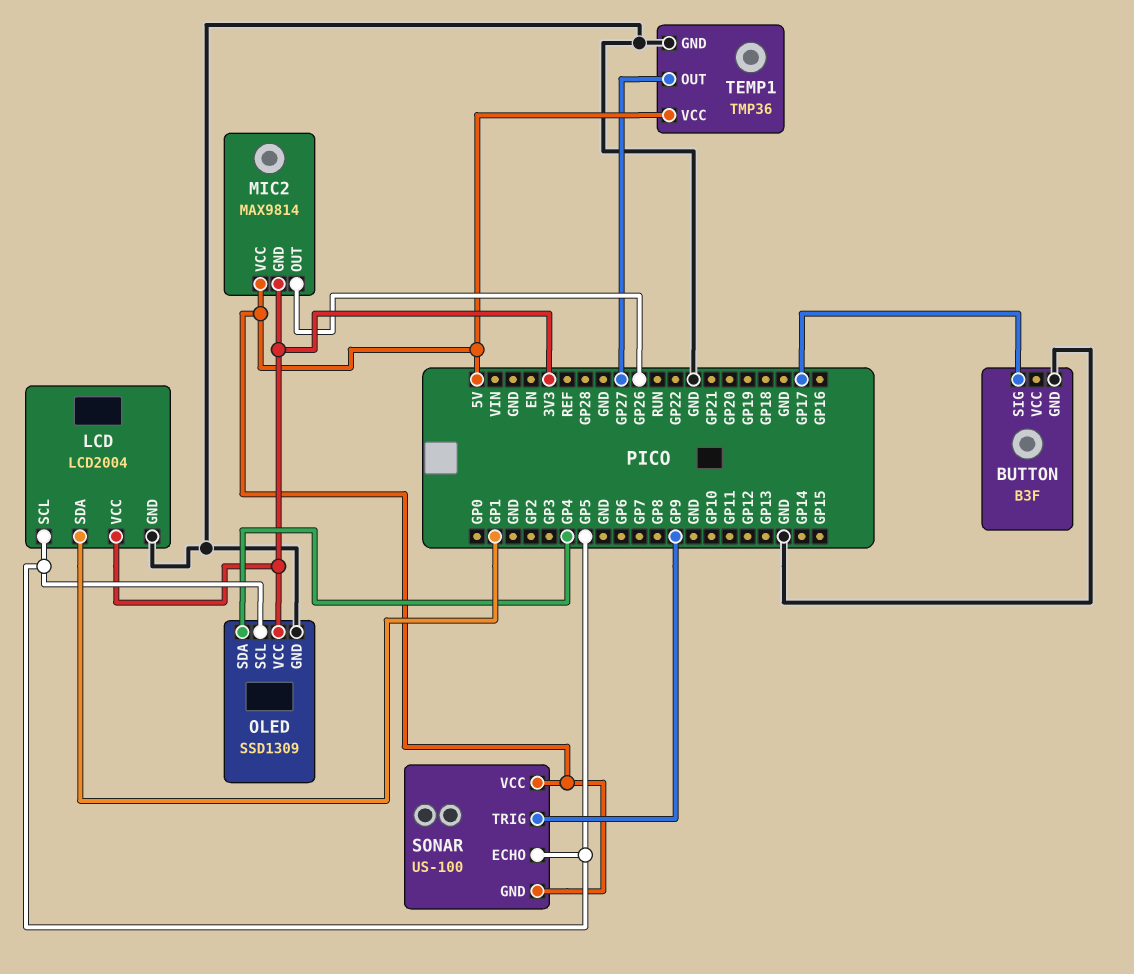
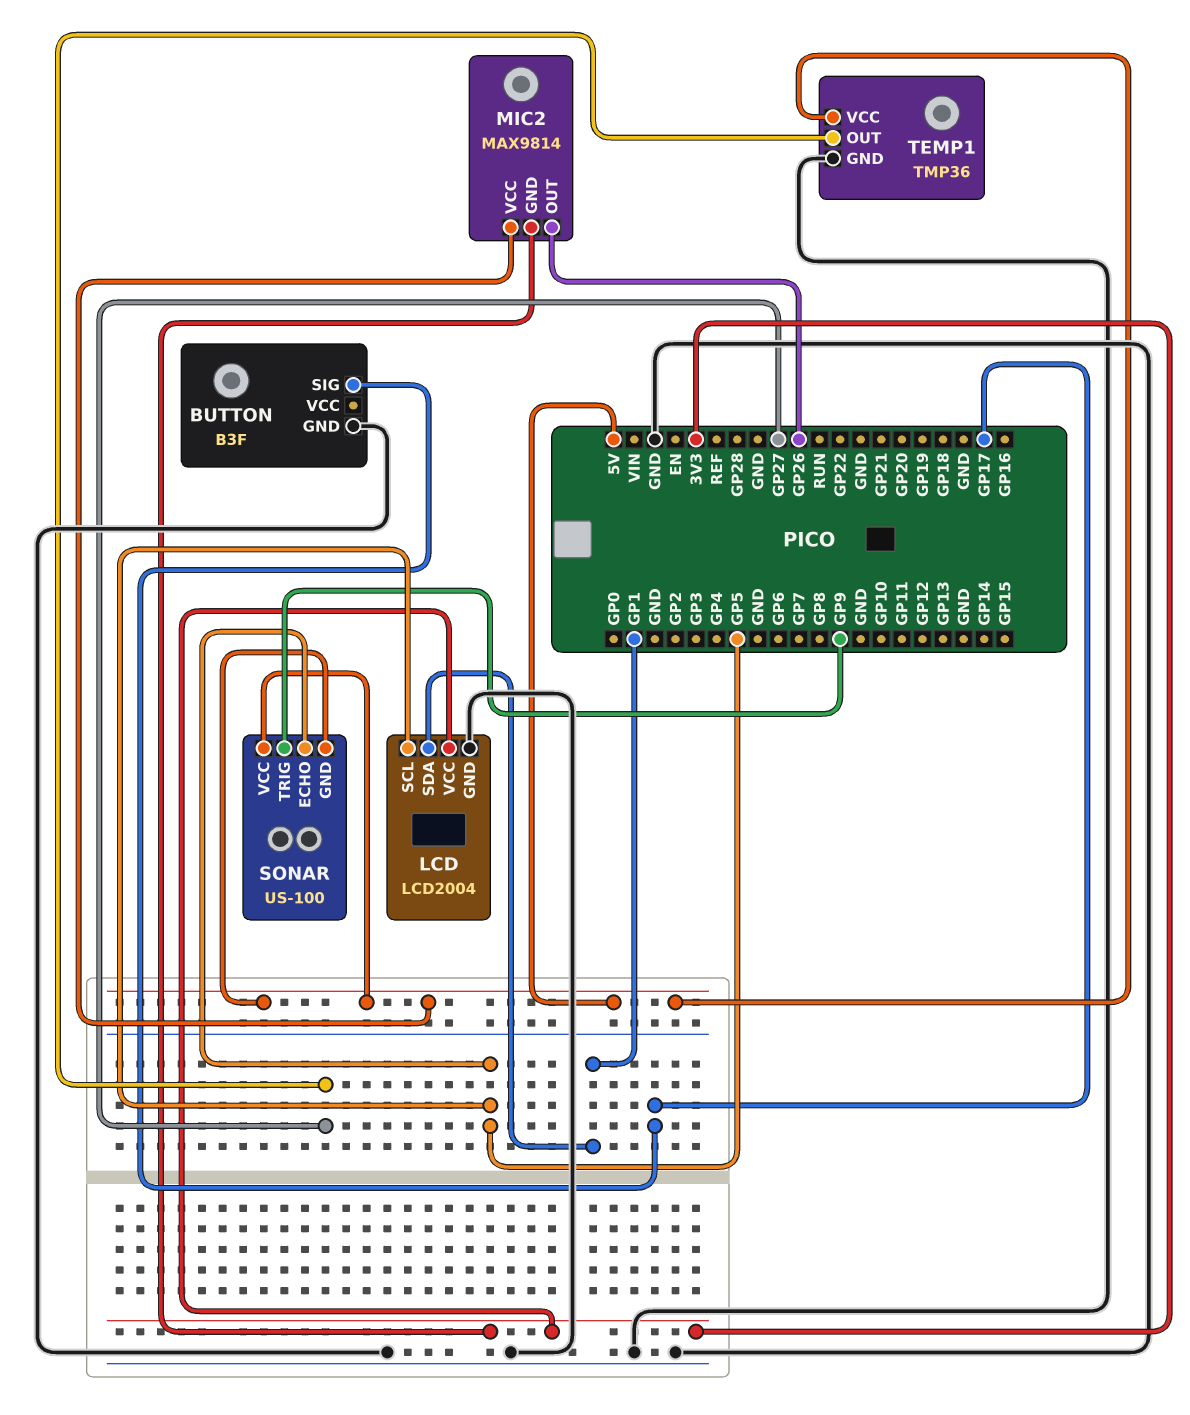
OLED: SSD1309 -> none
OLED pin GND: GND -> none
OLED pin SCL: GP5 -> none
OLED pin SDA: GP4 -> none
OLED pin VCC: 3V3 -> none

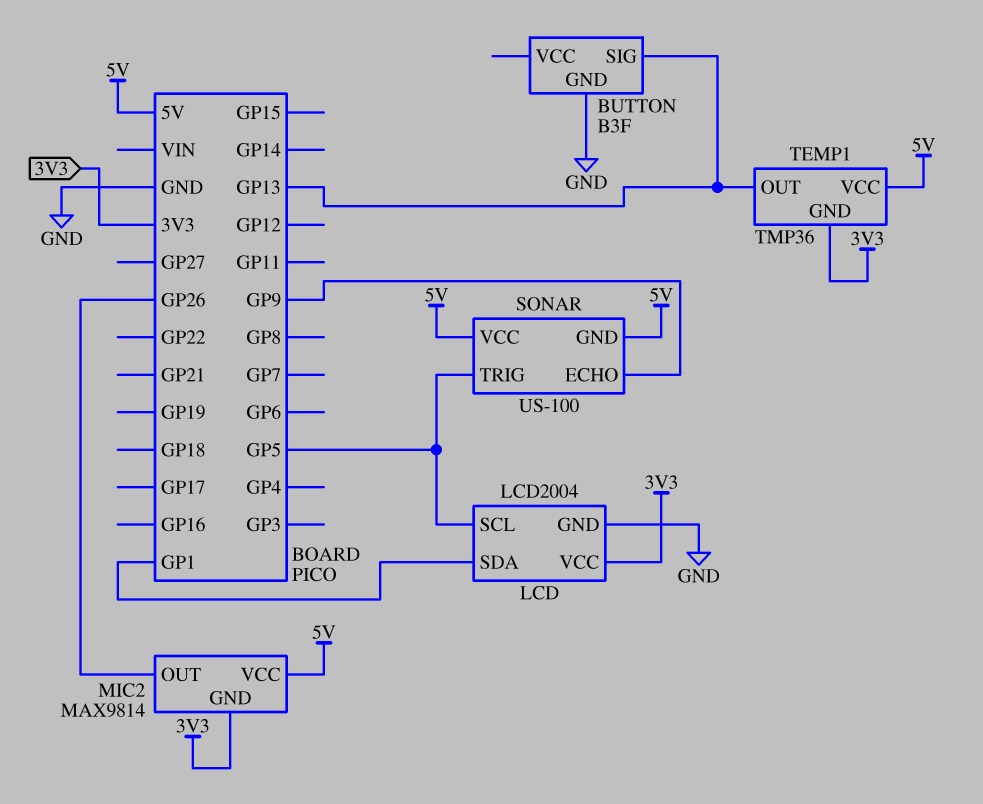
BUTTON pin SIG: GP17 -> GP13
SONAR pin ECHO: GP5 -> GP9
SONAR pin TRIG: GP9 -> GP5
TEMP1 pin GND: GND -> 3V3
TEMP1 pin OUT: GP27 -> GP13

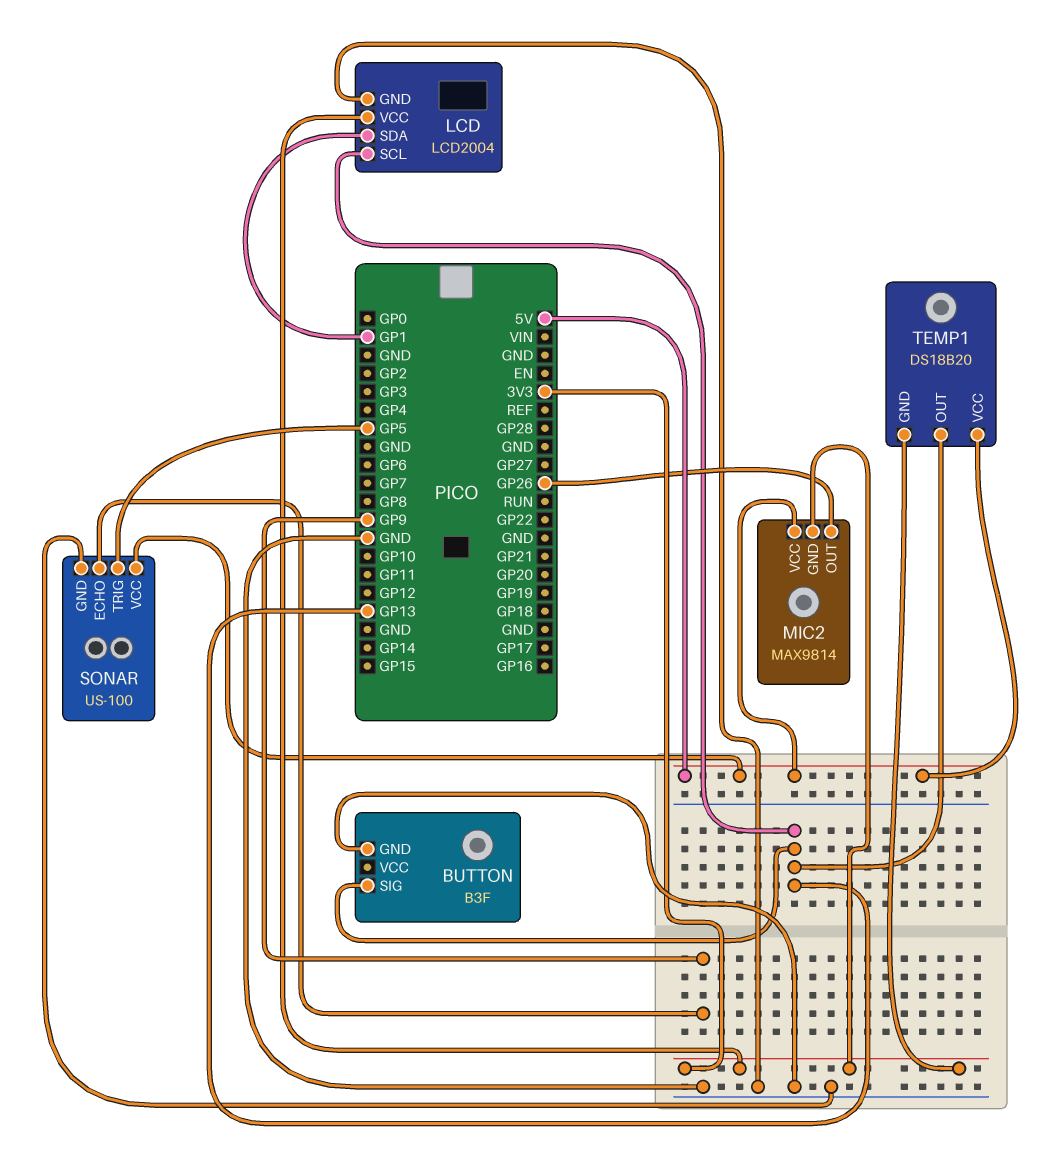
LCD pin SCL: GP5 -> GP13
SONAR pin GND: 5V -> GND
TEMP1: TMP36 -> DS18B20

